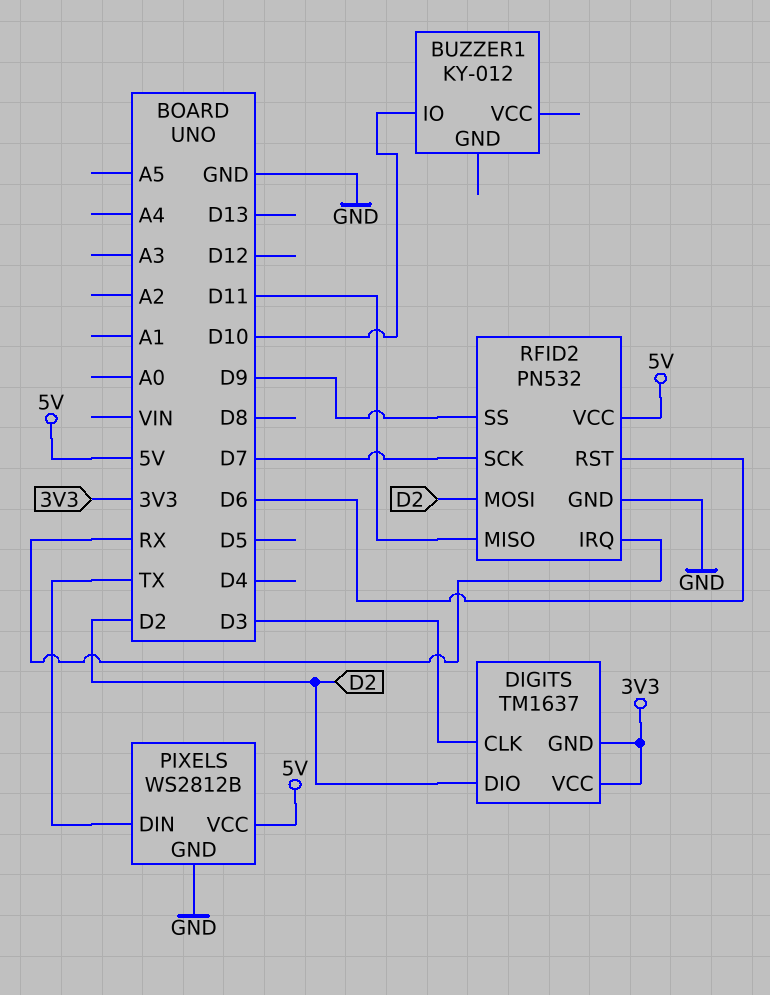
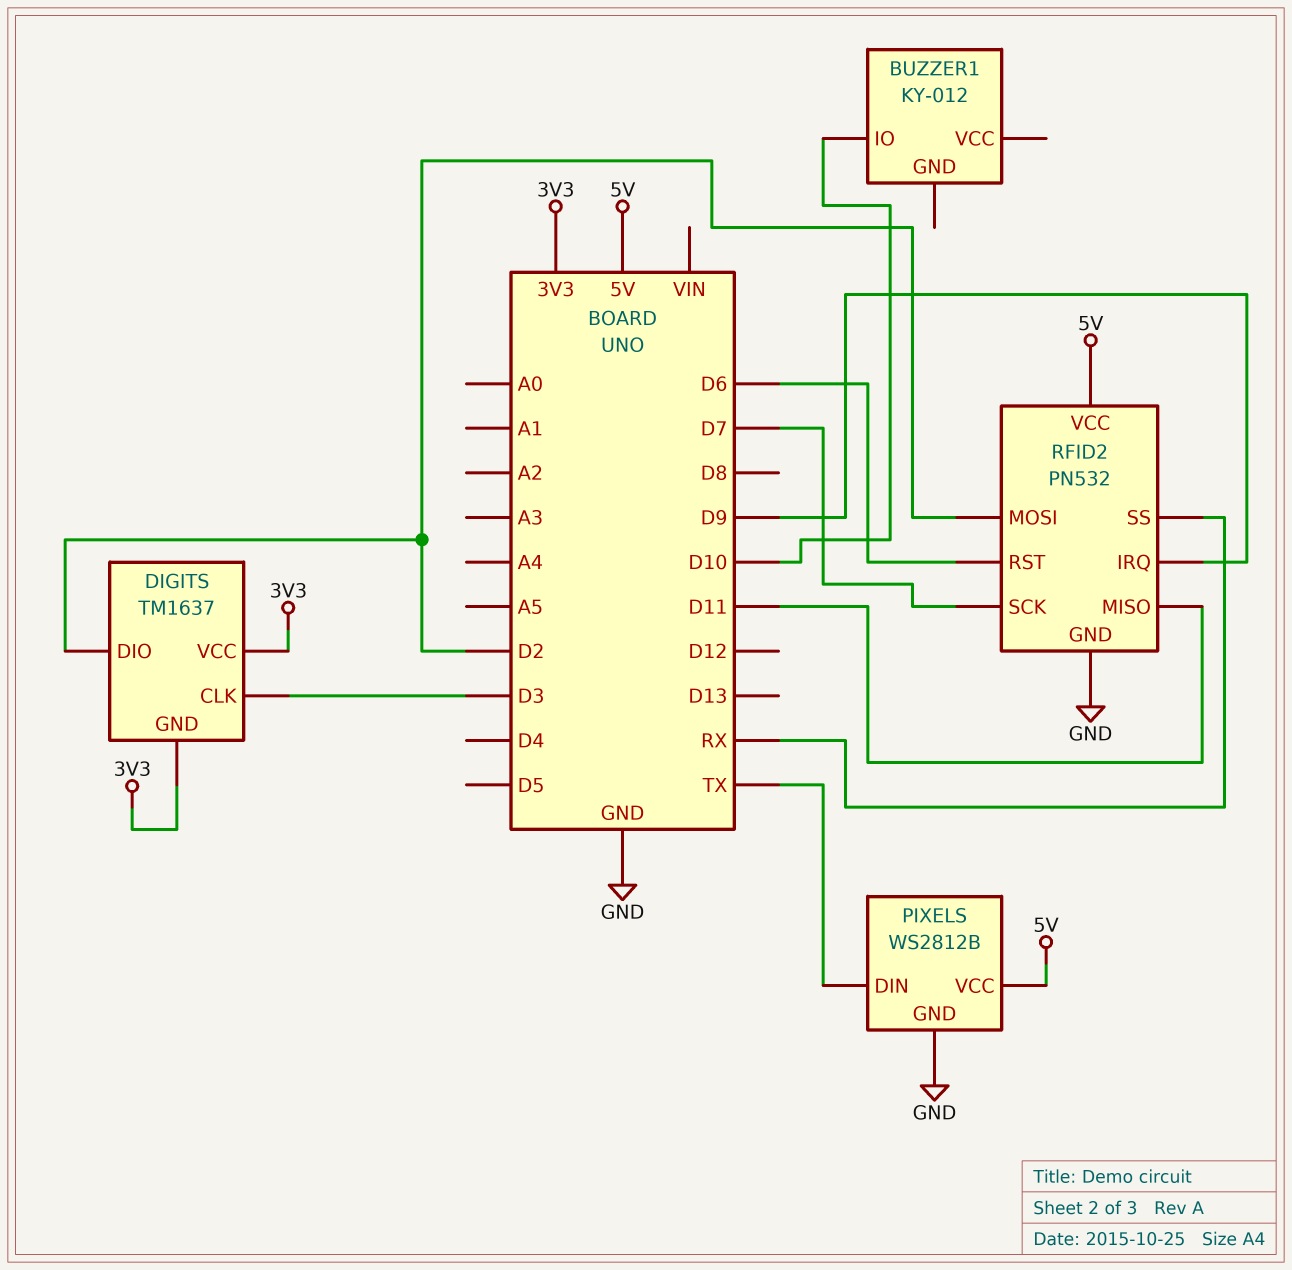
RFID2 pin IRQ: RX -> D9
RFID2 pin SS: D9 -> RX

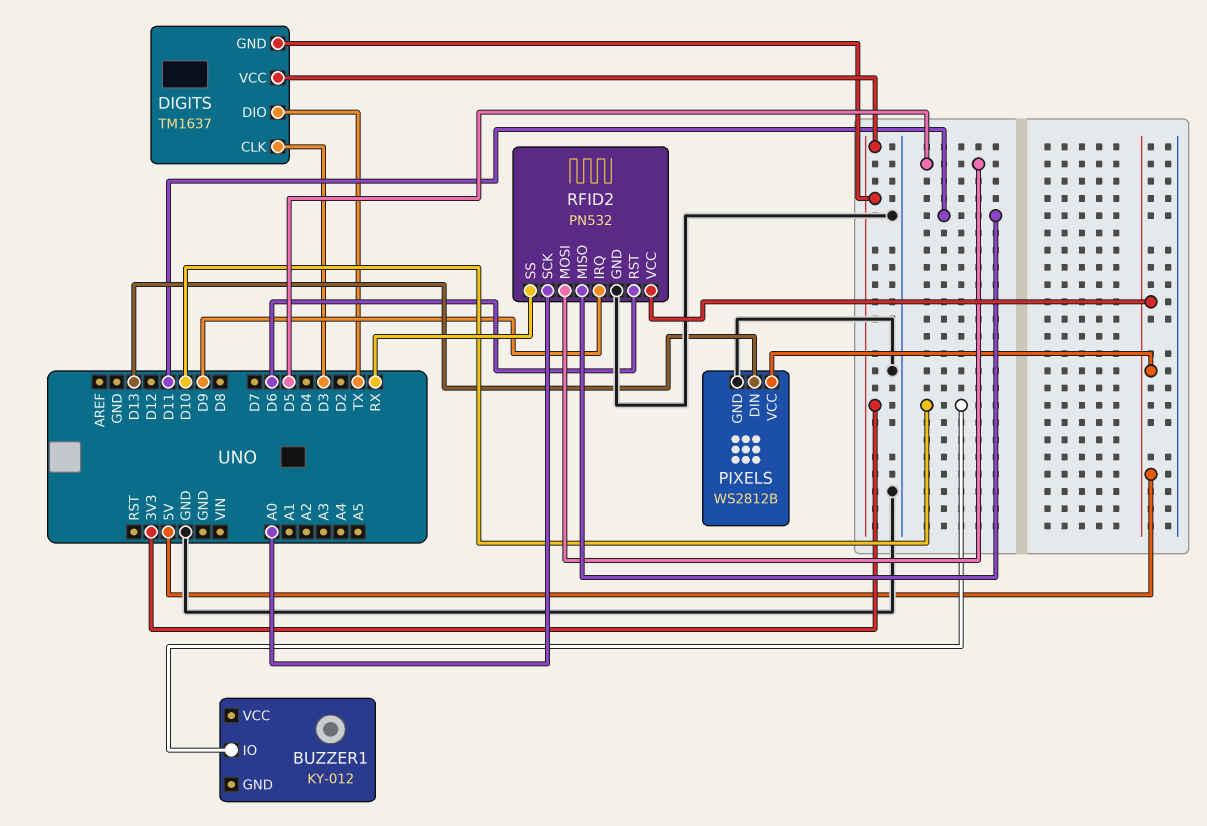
DIGITS pin DIO: D2 -> TX
PIXELS pin DIN: TX -> D13
RFID2 pin MOSI: D2 -> D5
RFID2 pin SCK: D7 -> A0

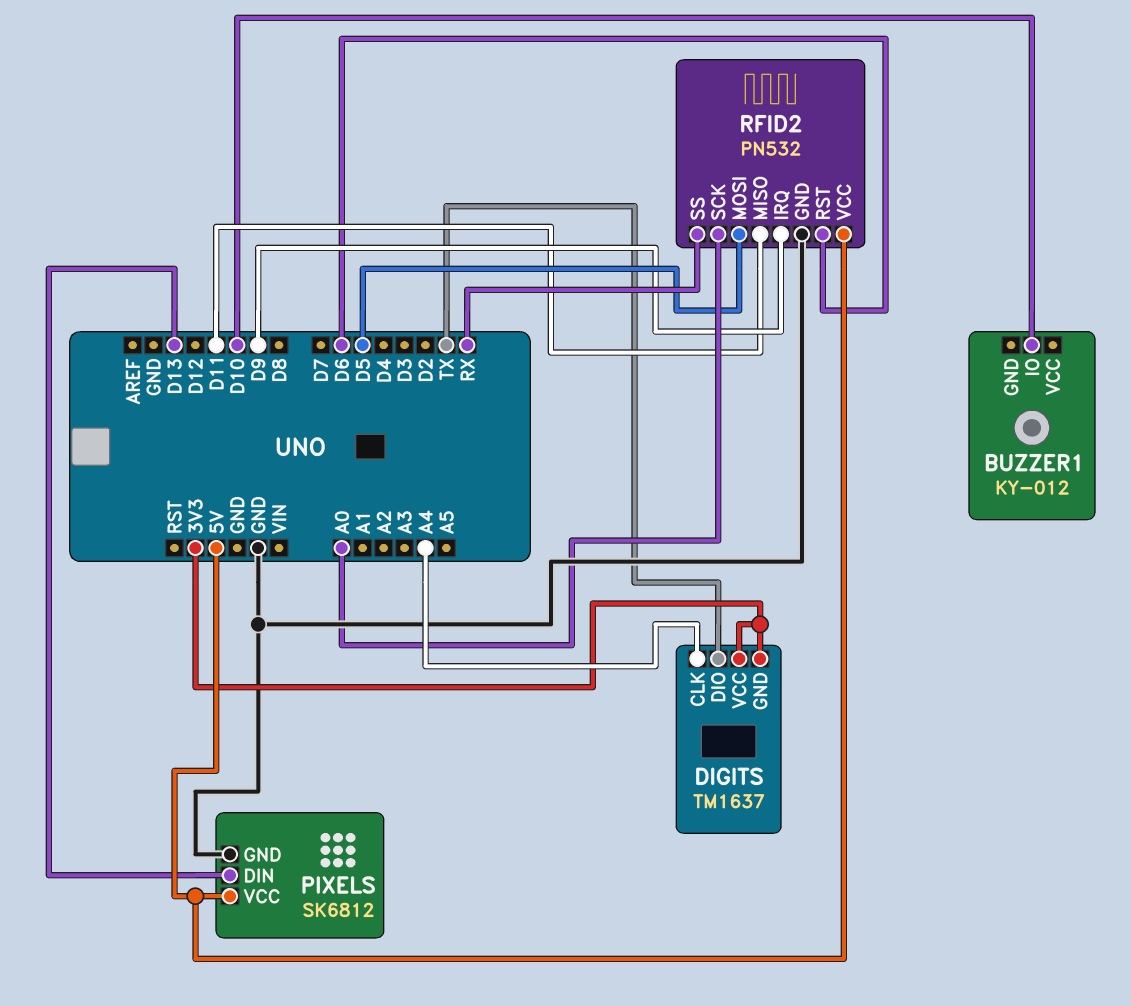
DIGITS pin CLK: D3 -> A4
PIXELS: WS2812B -> SK6812

